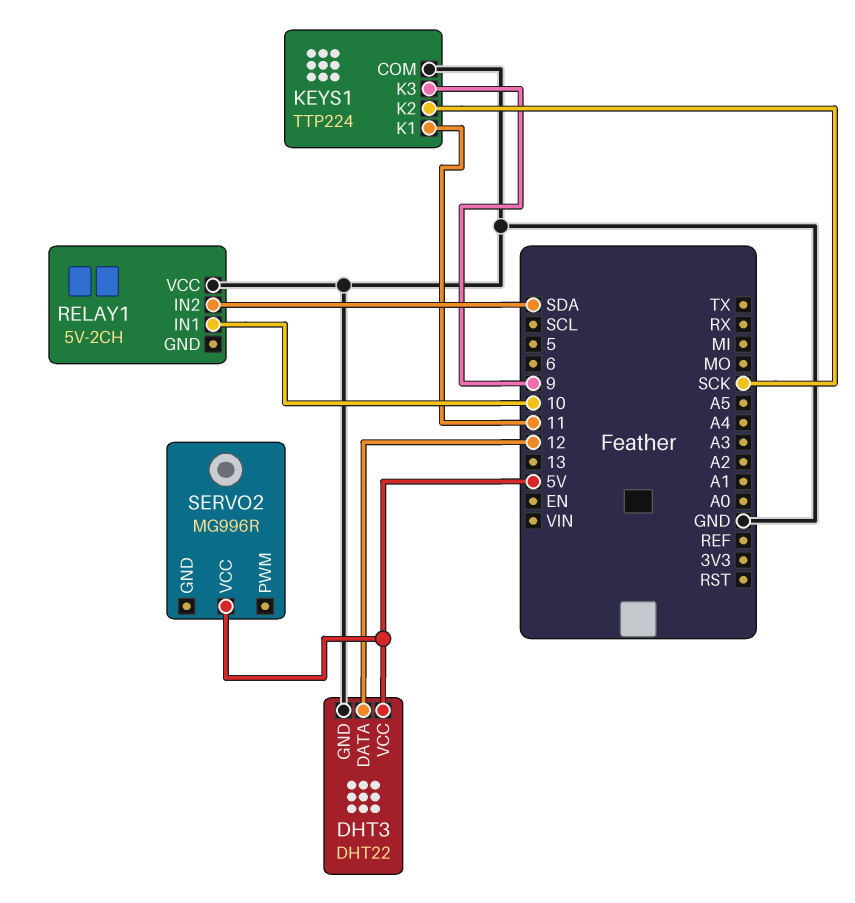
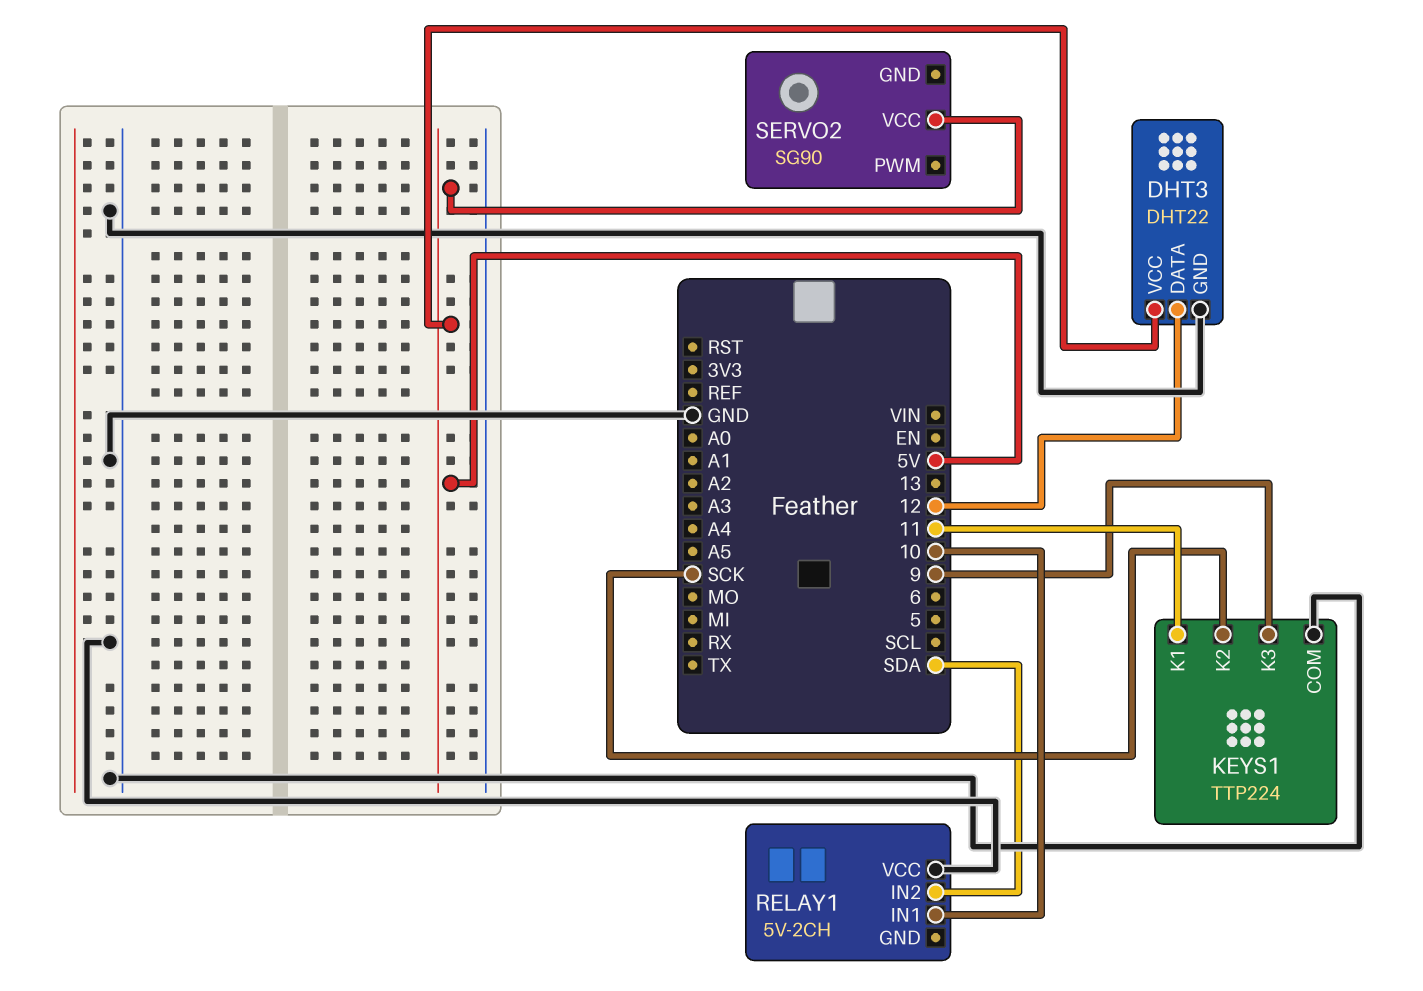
SERVO2: MG996R -> SG90

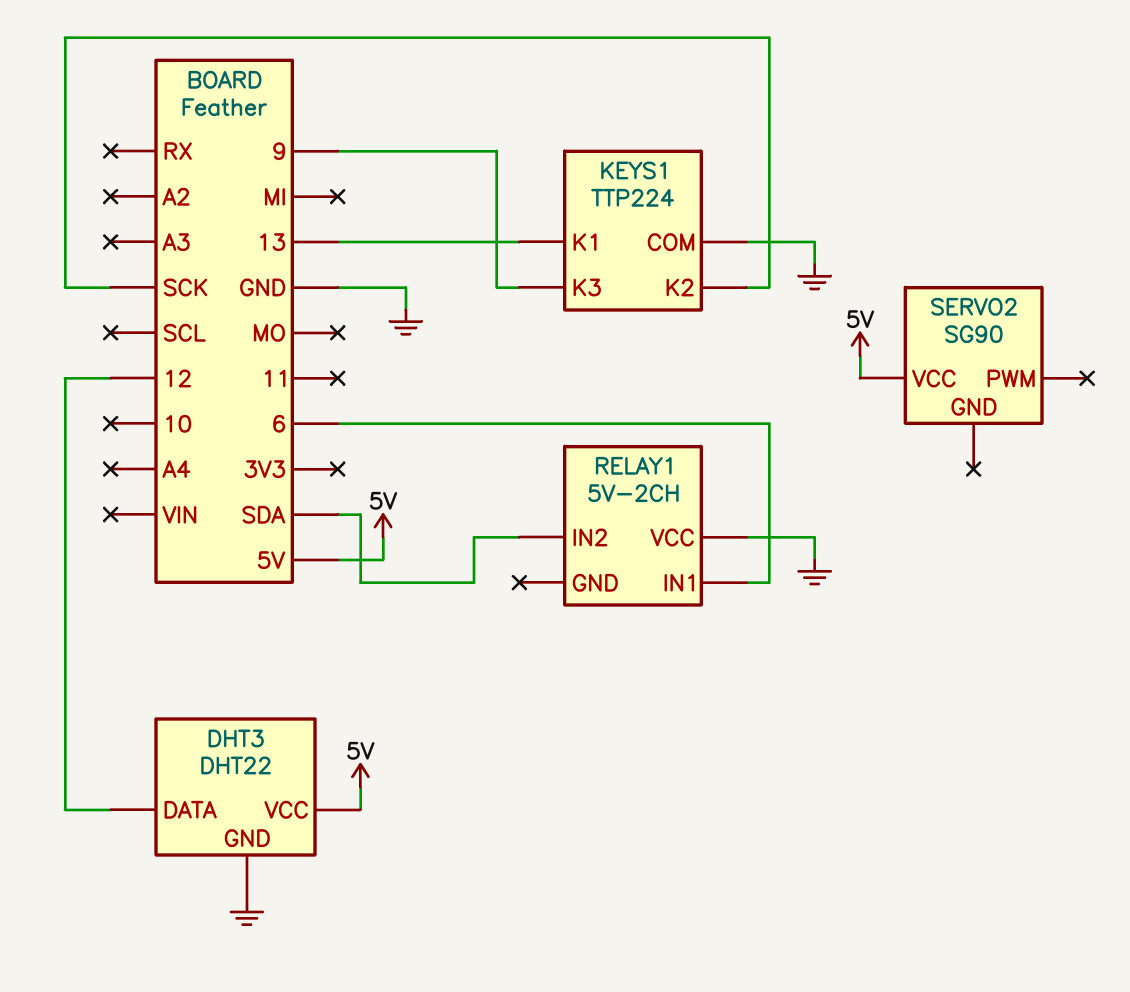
KEYS1 pin K1: 11 -> 13
RELAY1 pin IN1: 10 -> 6

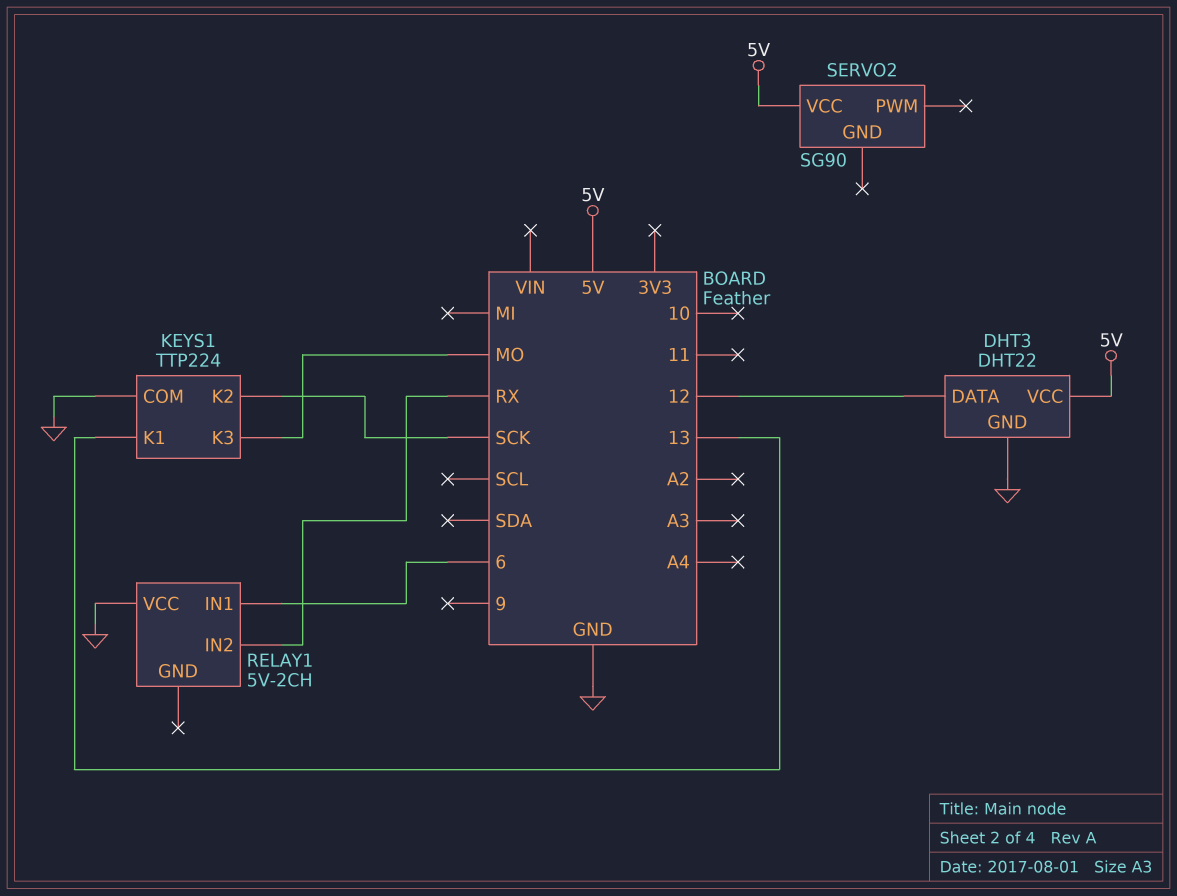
KEYS1 pin K3: 9 -> MO
RELAY1 pin IN2: SDA -> RX

